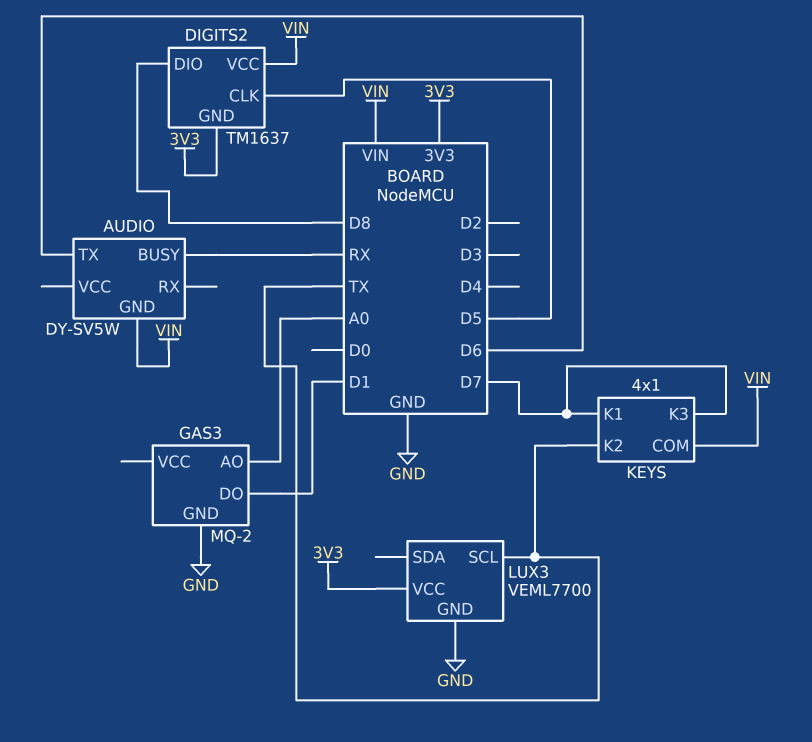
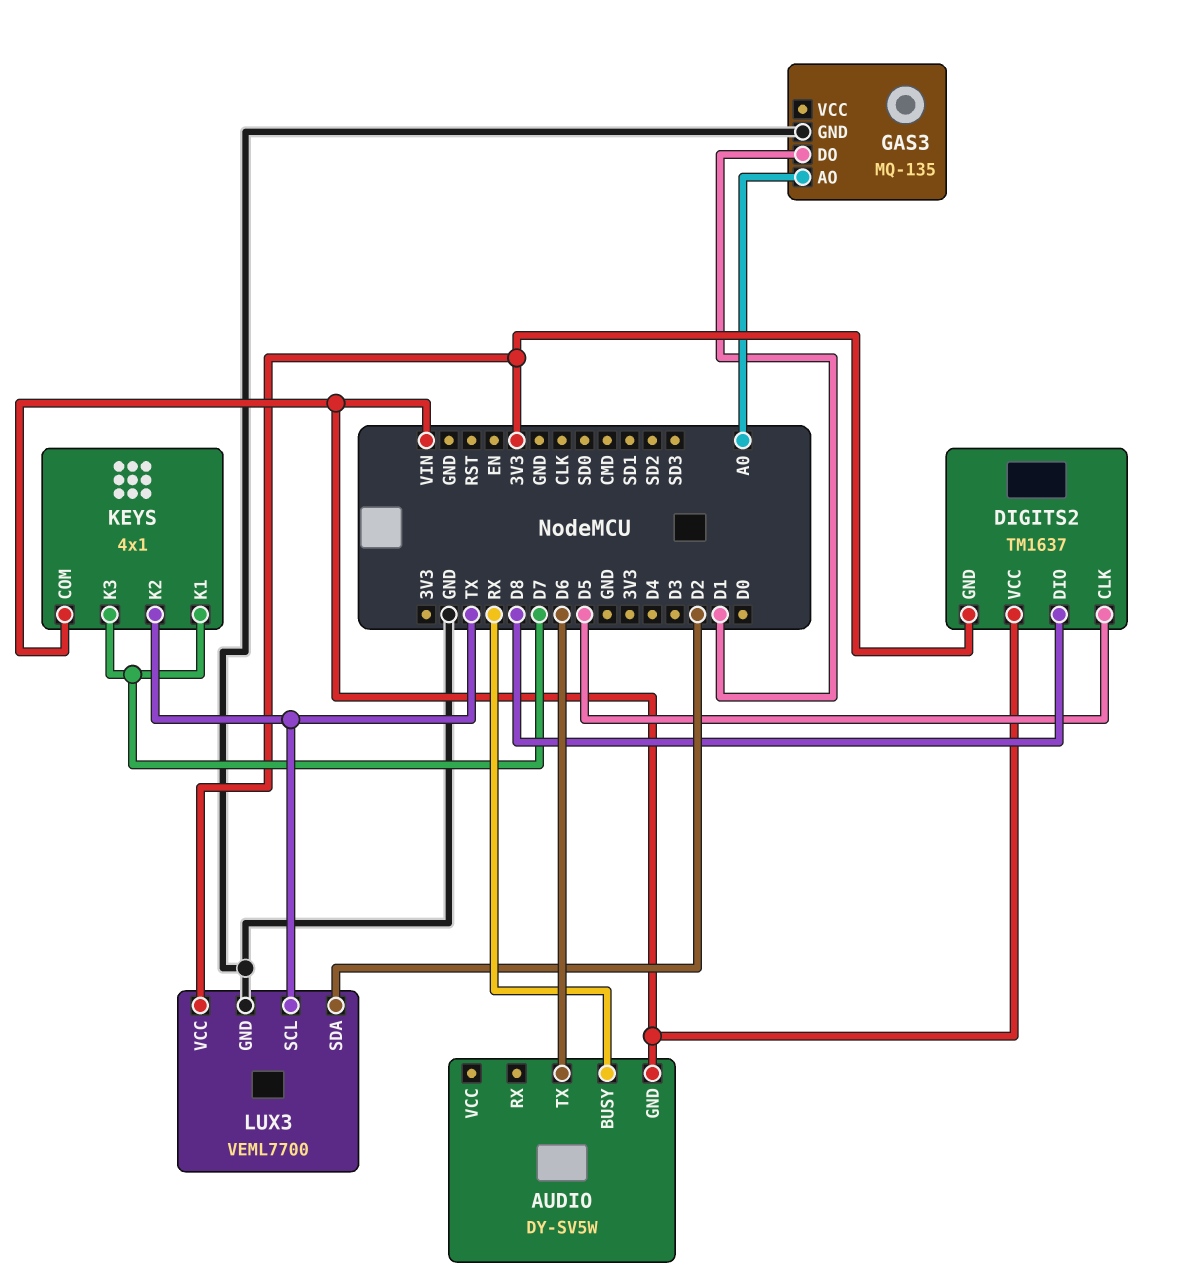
GAS3: MQ-2 -> MQ-135
LUX3 pin SDA: none -> D2

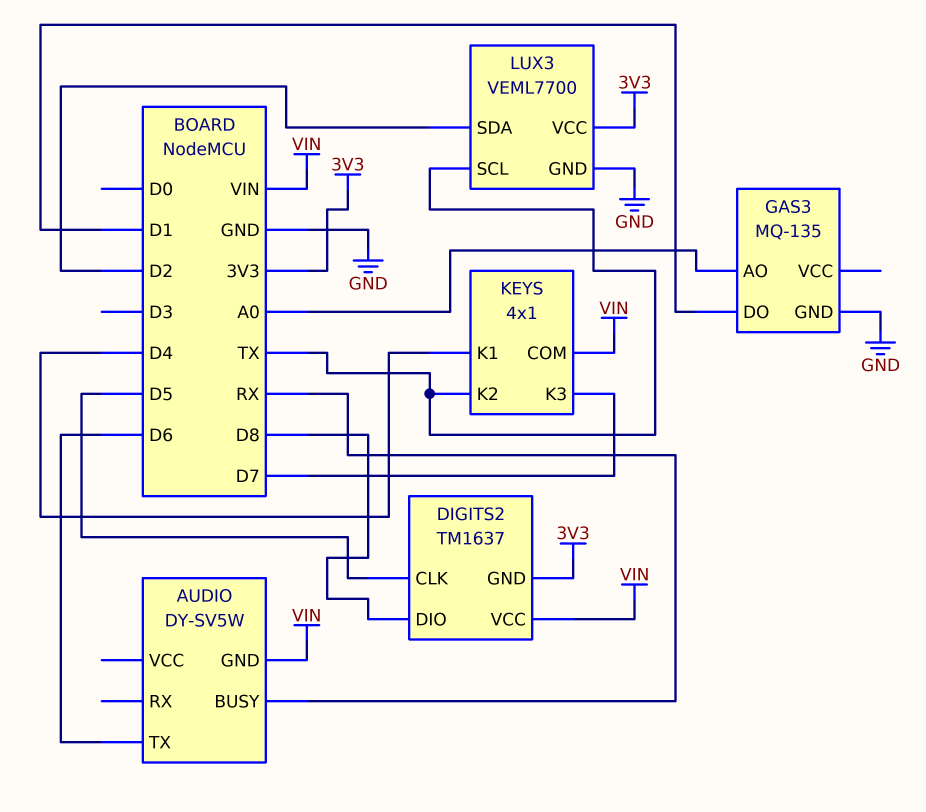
KEYS pin K1: D7 -> D4

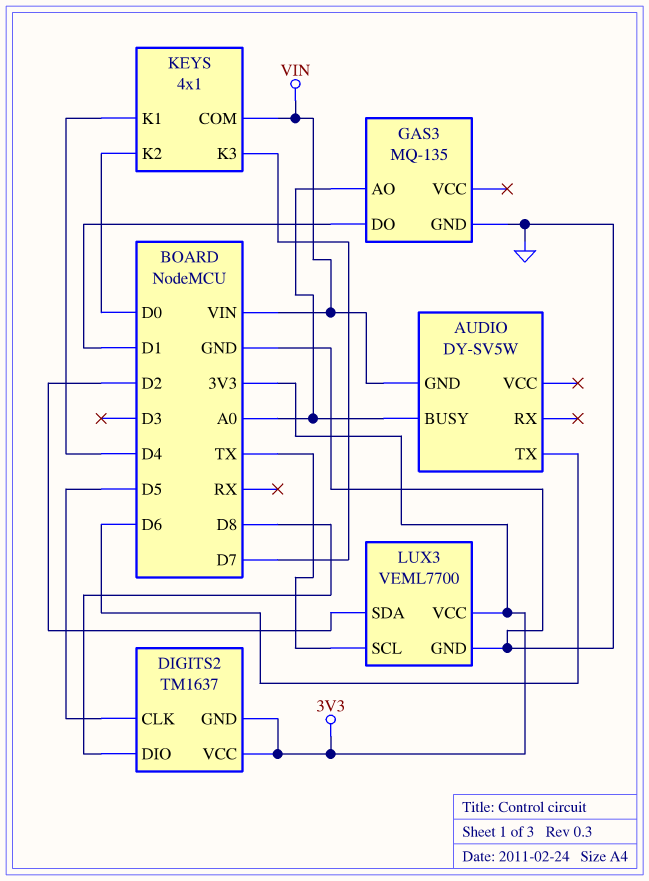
AUDIO pin BUSY: RX -> A0
DIGITS2 pin VCC: VIN -> 3V3
KEYS pin K2: TX -> D0

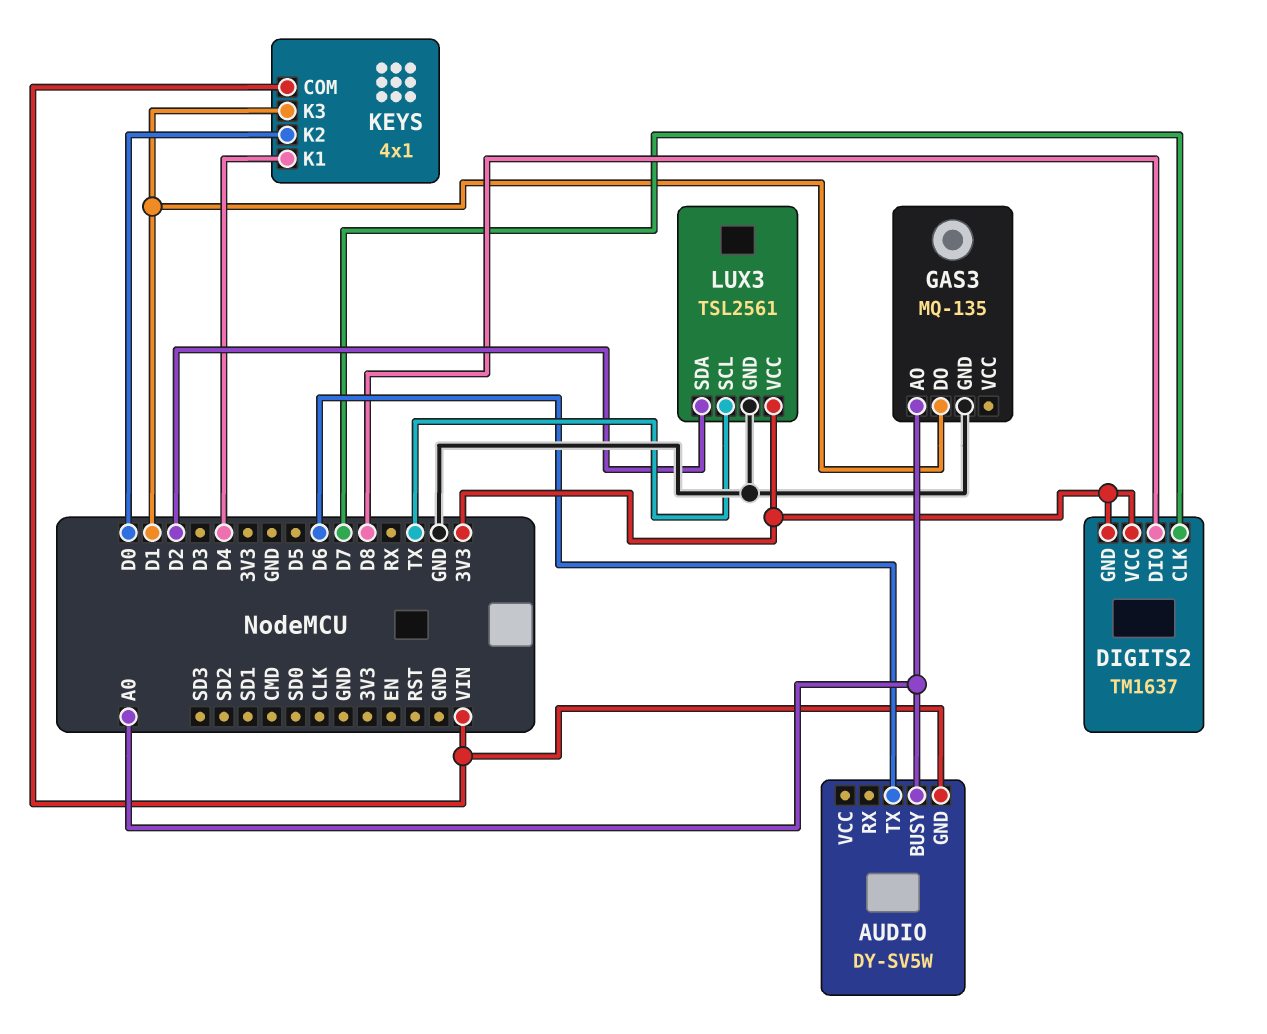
DIGITS2 pin CLK: D5 -> D7
KEYS pin K3: D7 -> D1
LUX3: VEML7700 -> TSL2561

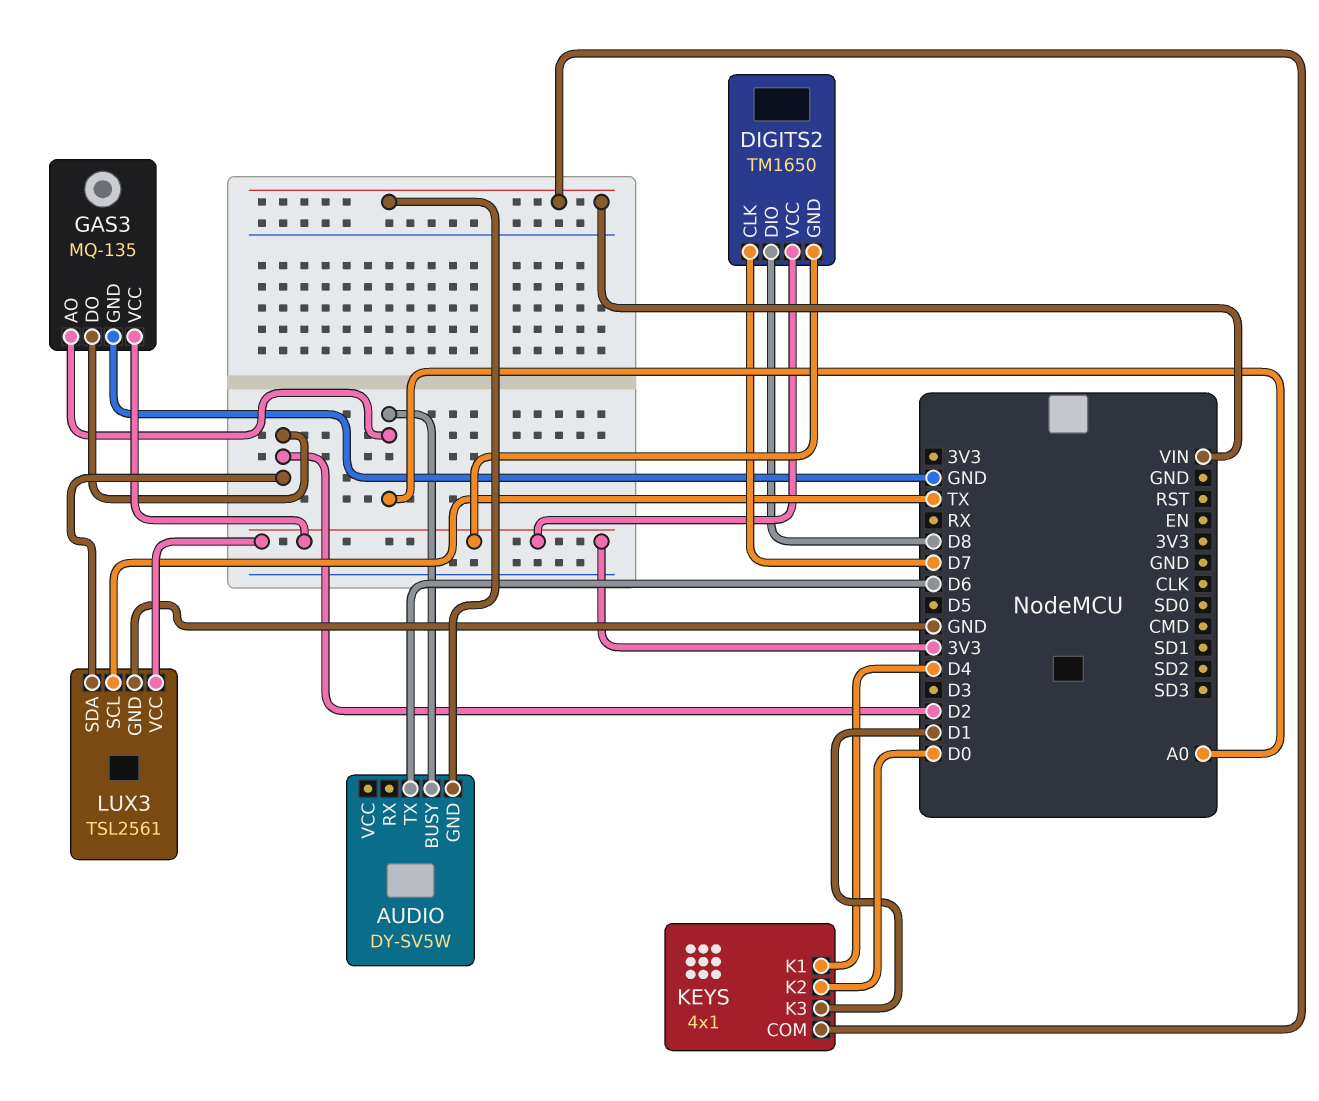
DIGITS2: TM1637 -> TM1650
GAS3 pin DO: D1 -> D2
GAS3 pin VCC: none -> 3V3

